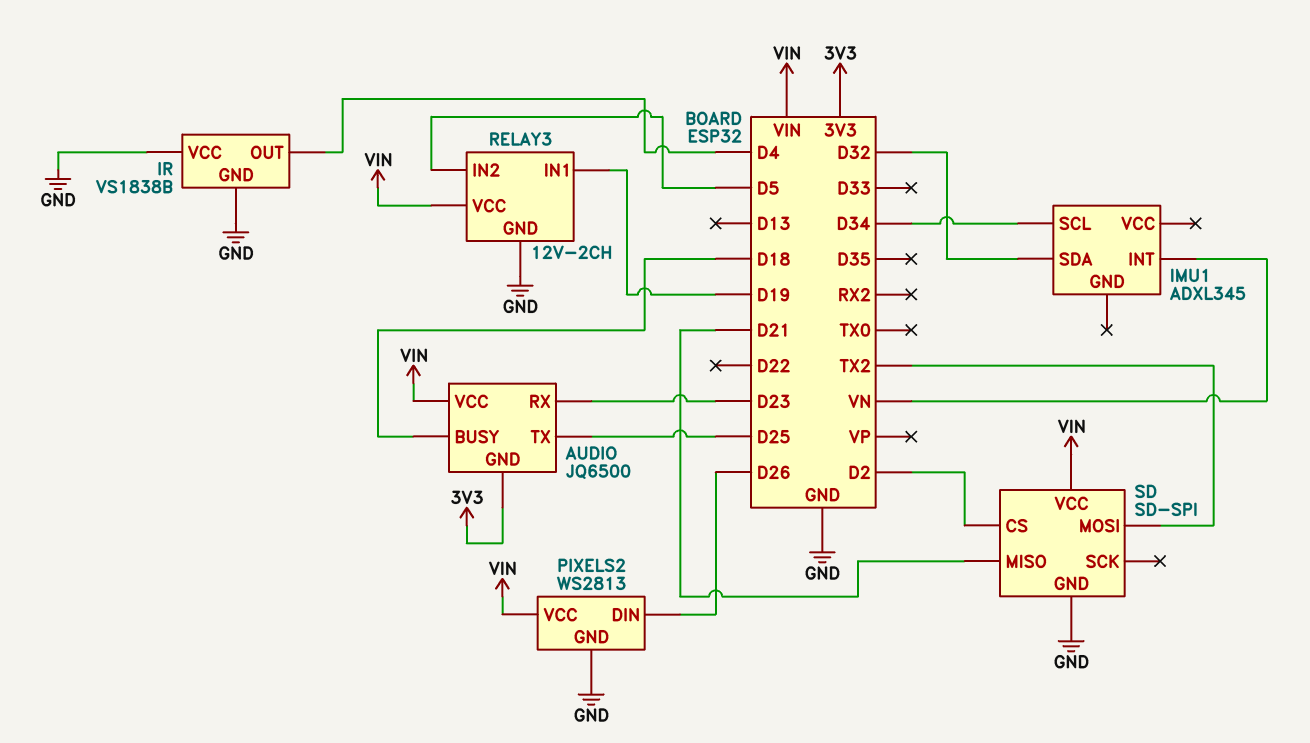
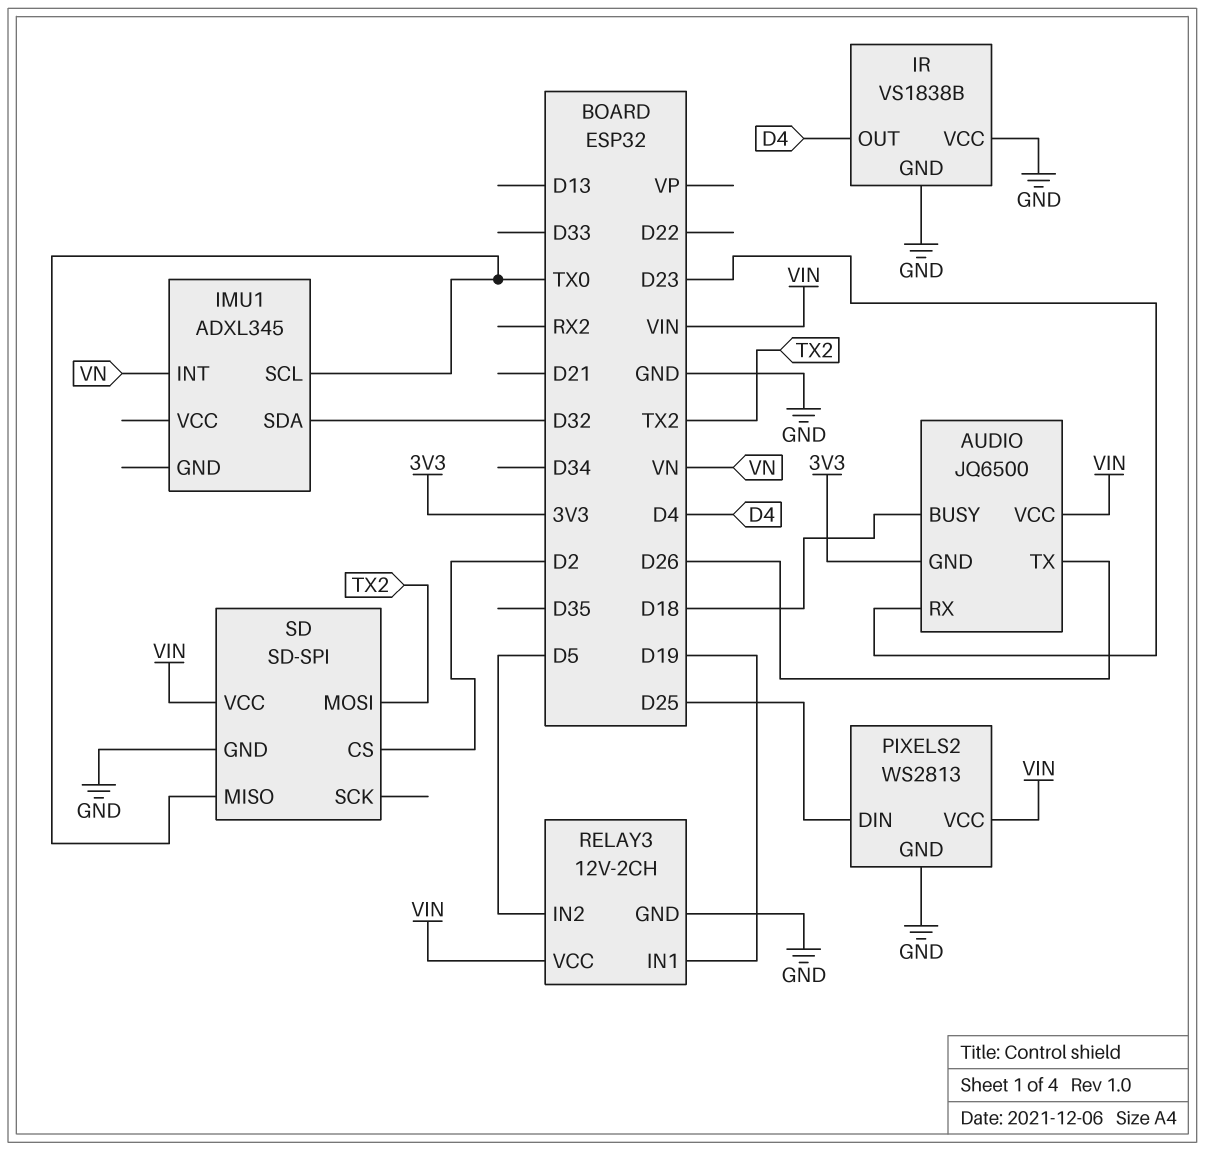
AUDIO pin TX: D25 -> D26
IMU1 pin SCL: D34 -> TX0
PIXELS2 pin DIN: D26 -> D25
SD pin MISO: D21 -> TX0

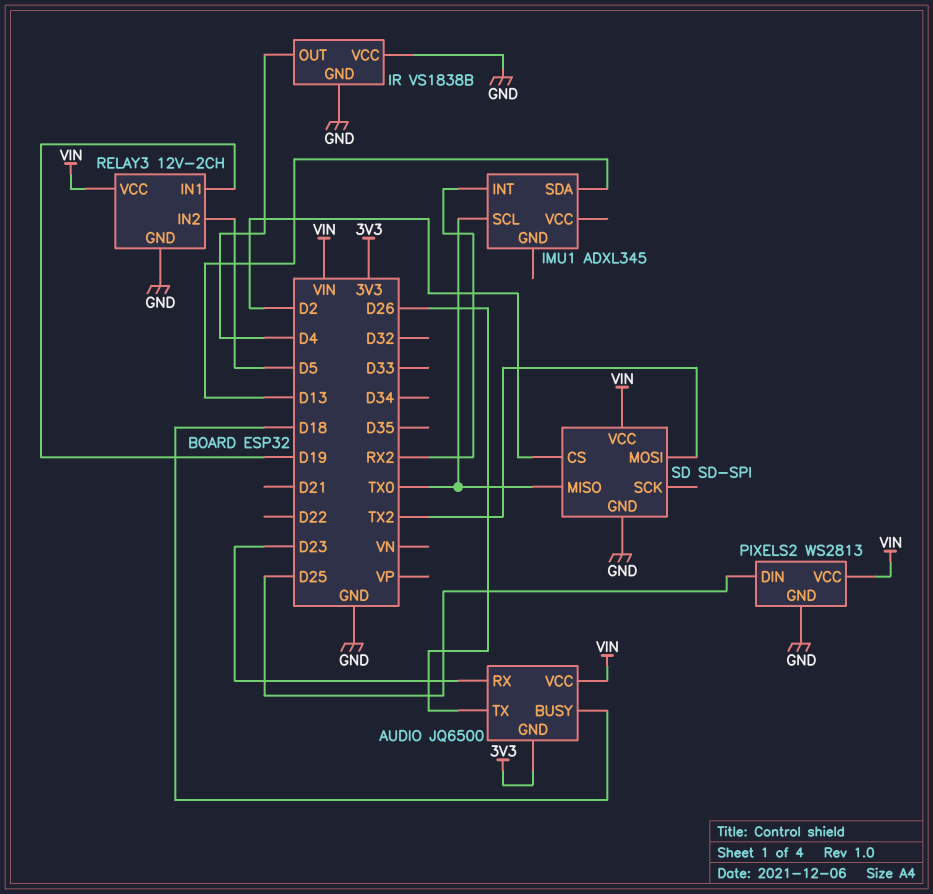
IMU1 pin INT: VN -> RX2
IMU1 pin SDA: D32 -> D13

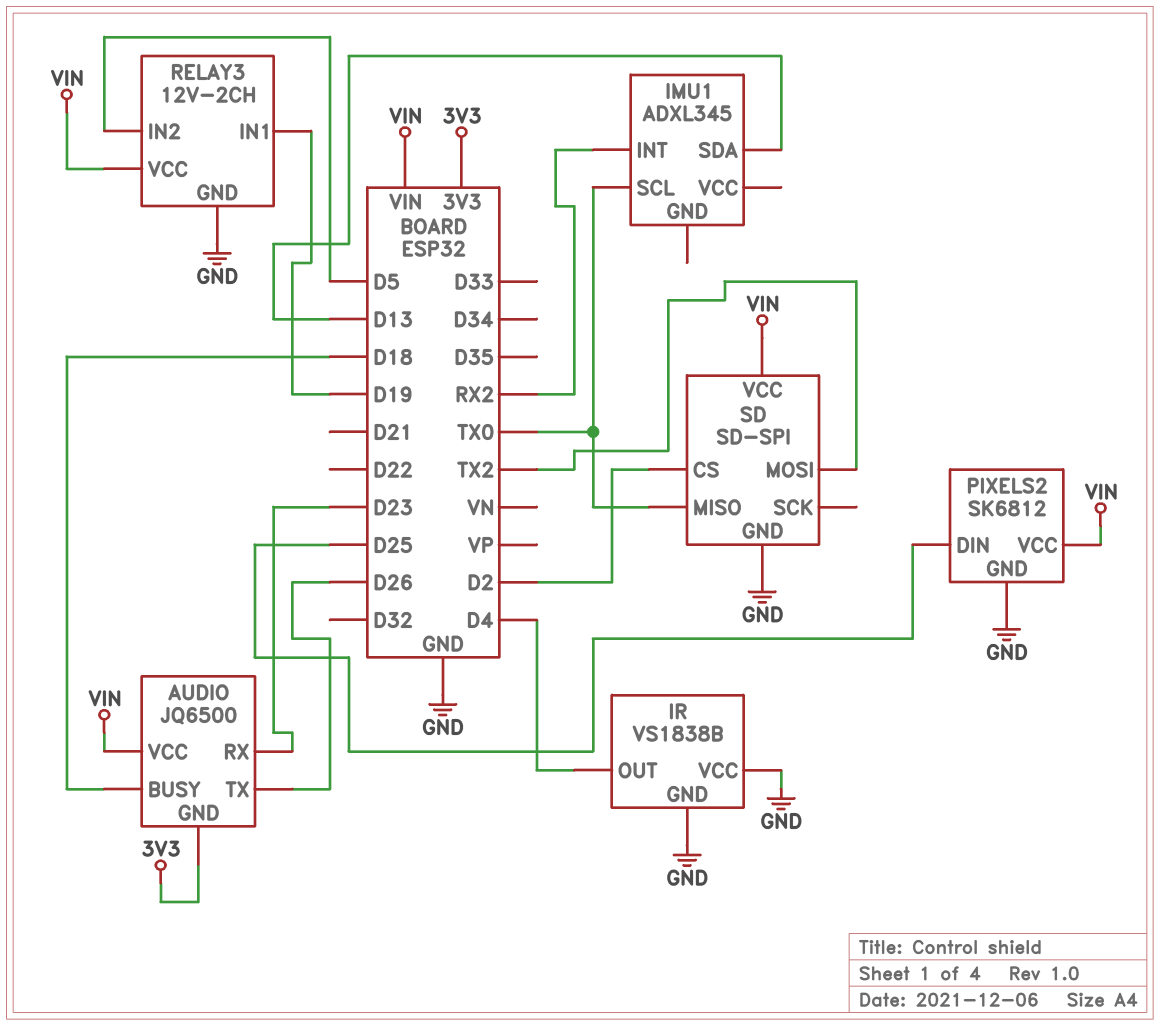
PIXELS2: WS2813 -> SK6812

